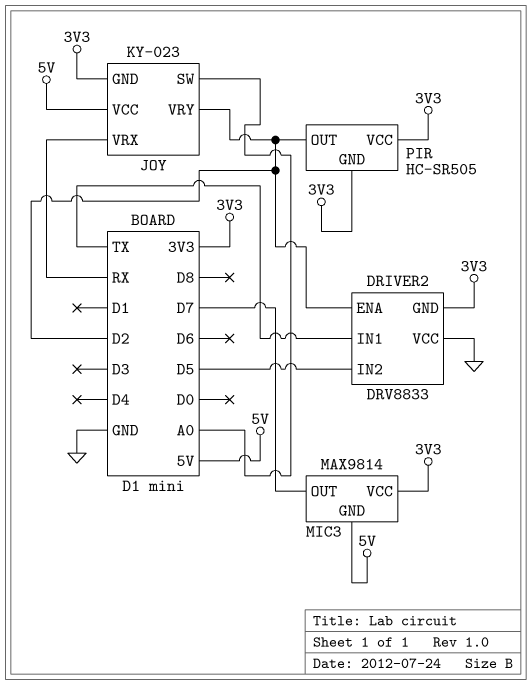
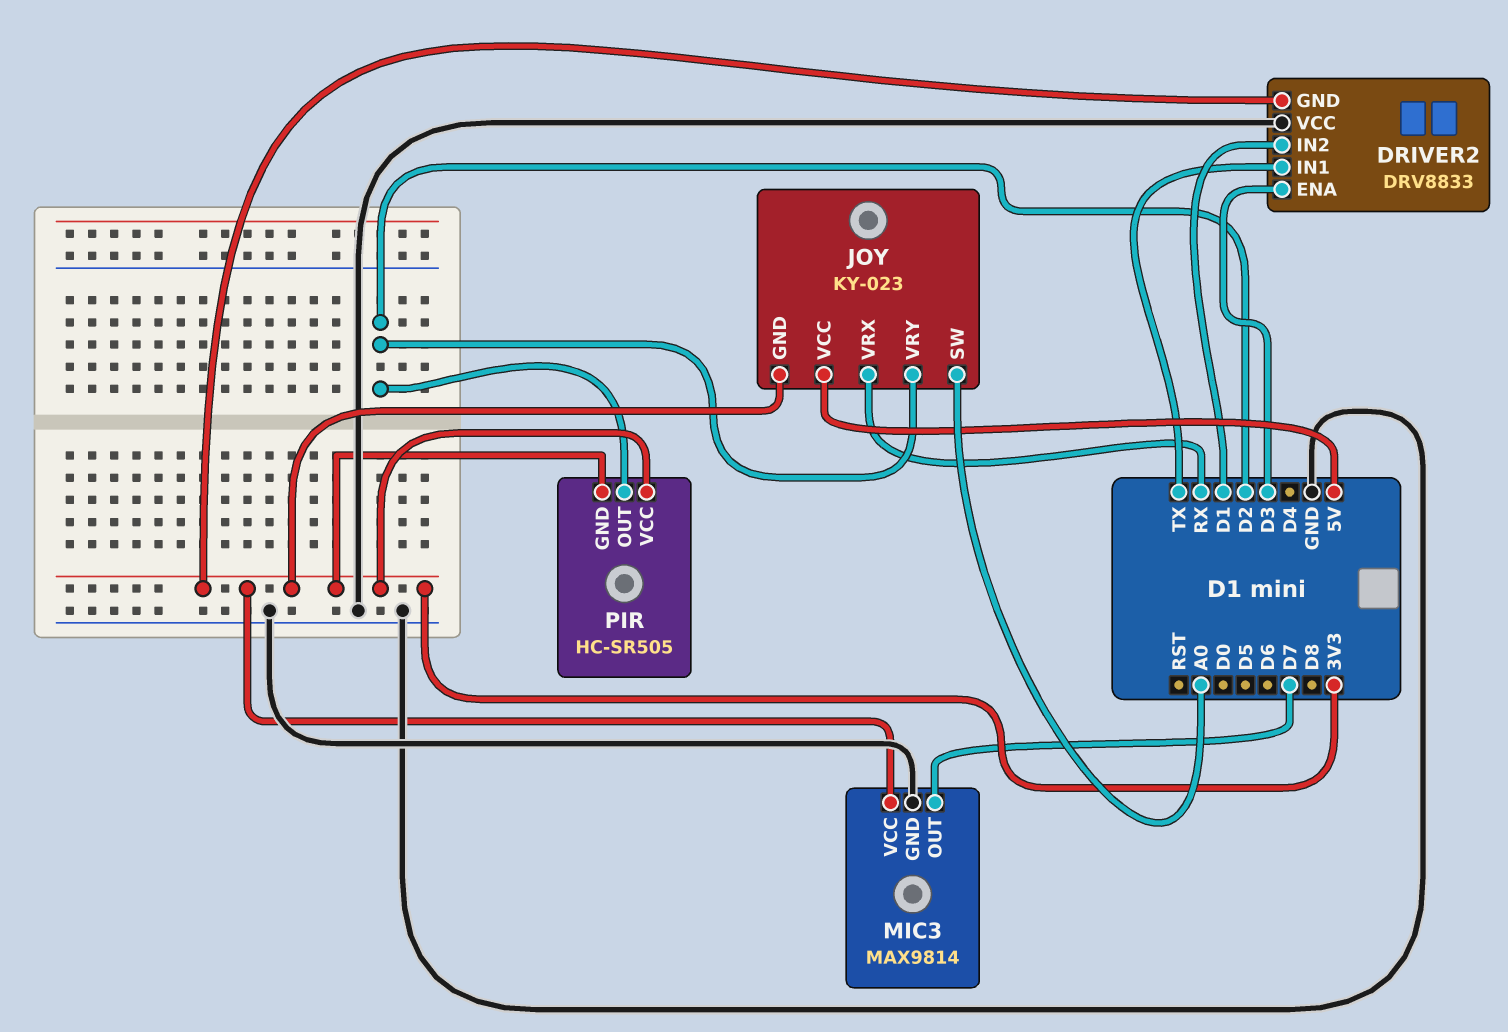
DRIVER2 pin ENA: D2 -> D3
DRIVER2 pin IN2: D5 -> D1
MIC3 pin GND: 5V -> GND

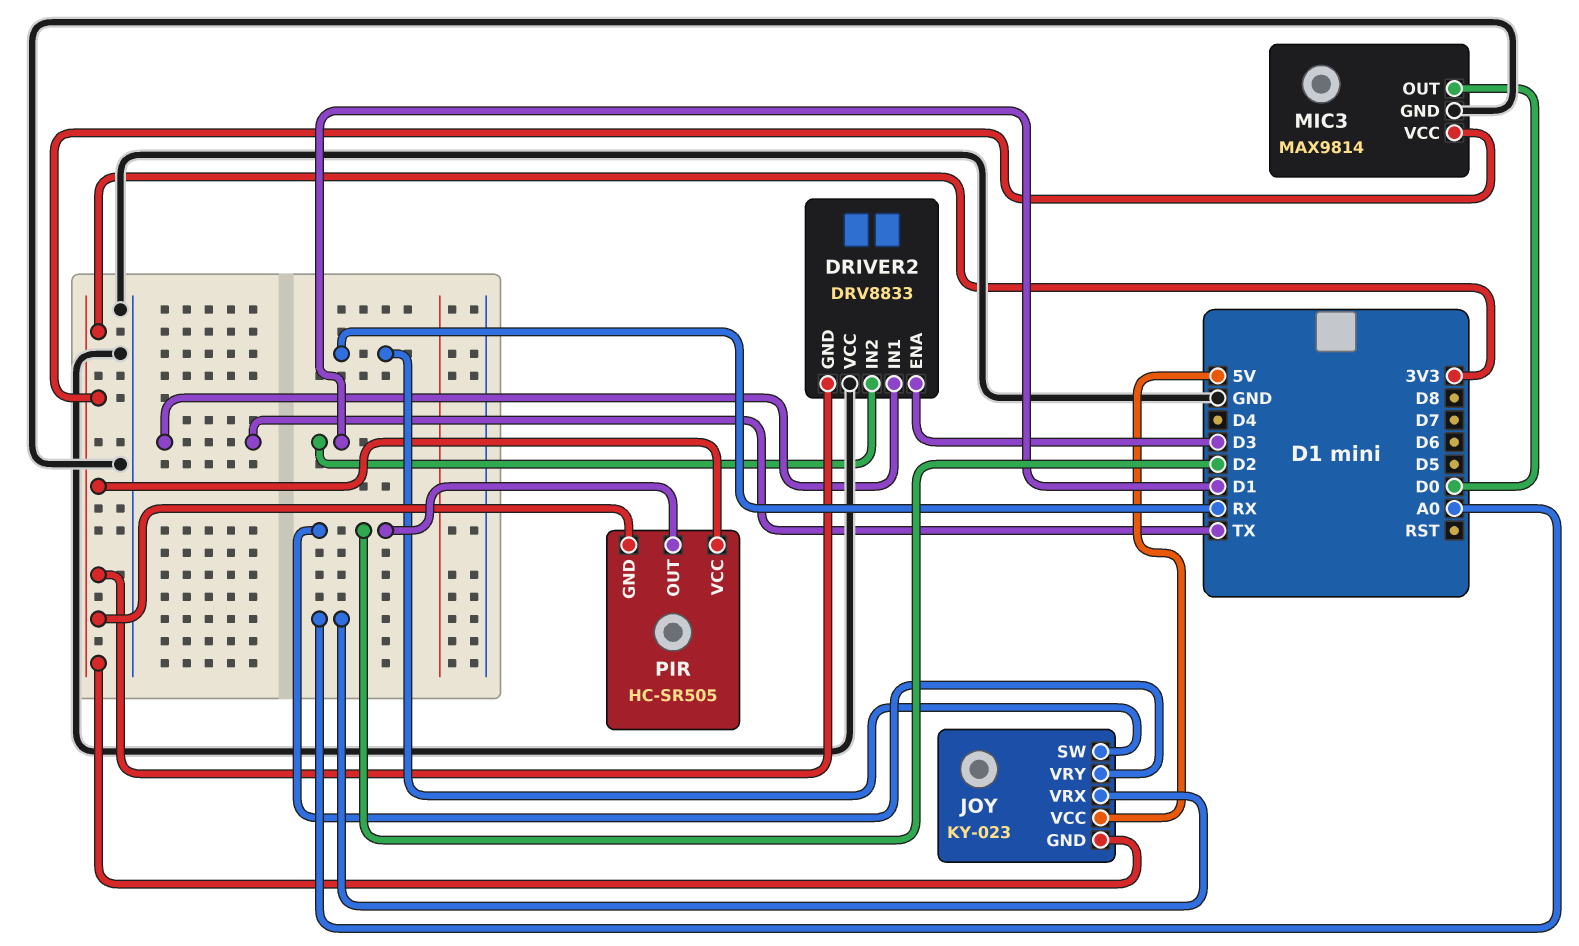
JOY pin SW: A0 -> RX
JOY pin VRX: RX -> A0
MIC3 pin OUT: D7 -> D0

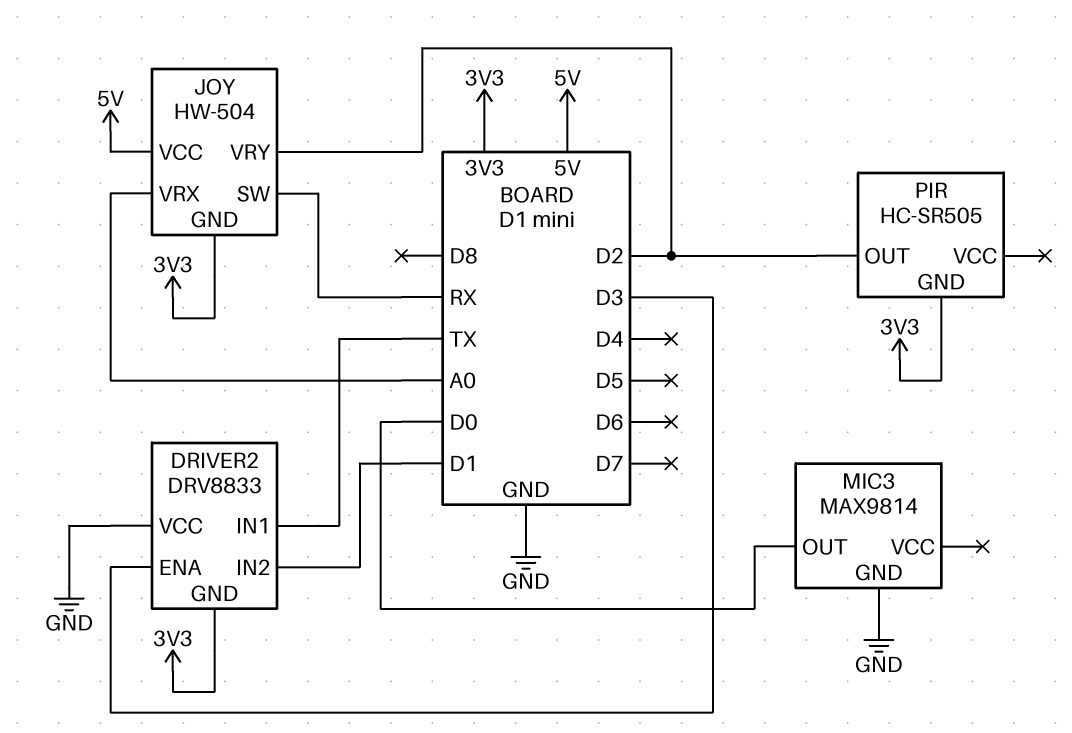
JOY: KY-023 -> HW-504
MIC3 pin VCC: 3V3 -> none
PIR pin VCC: 3V3 -> none

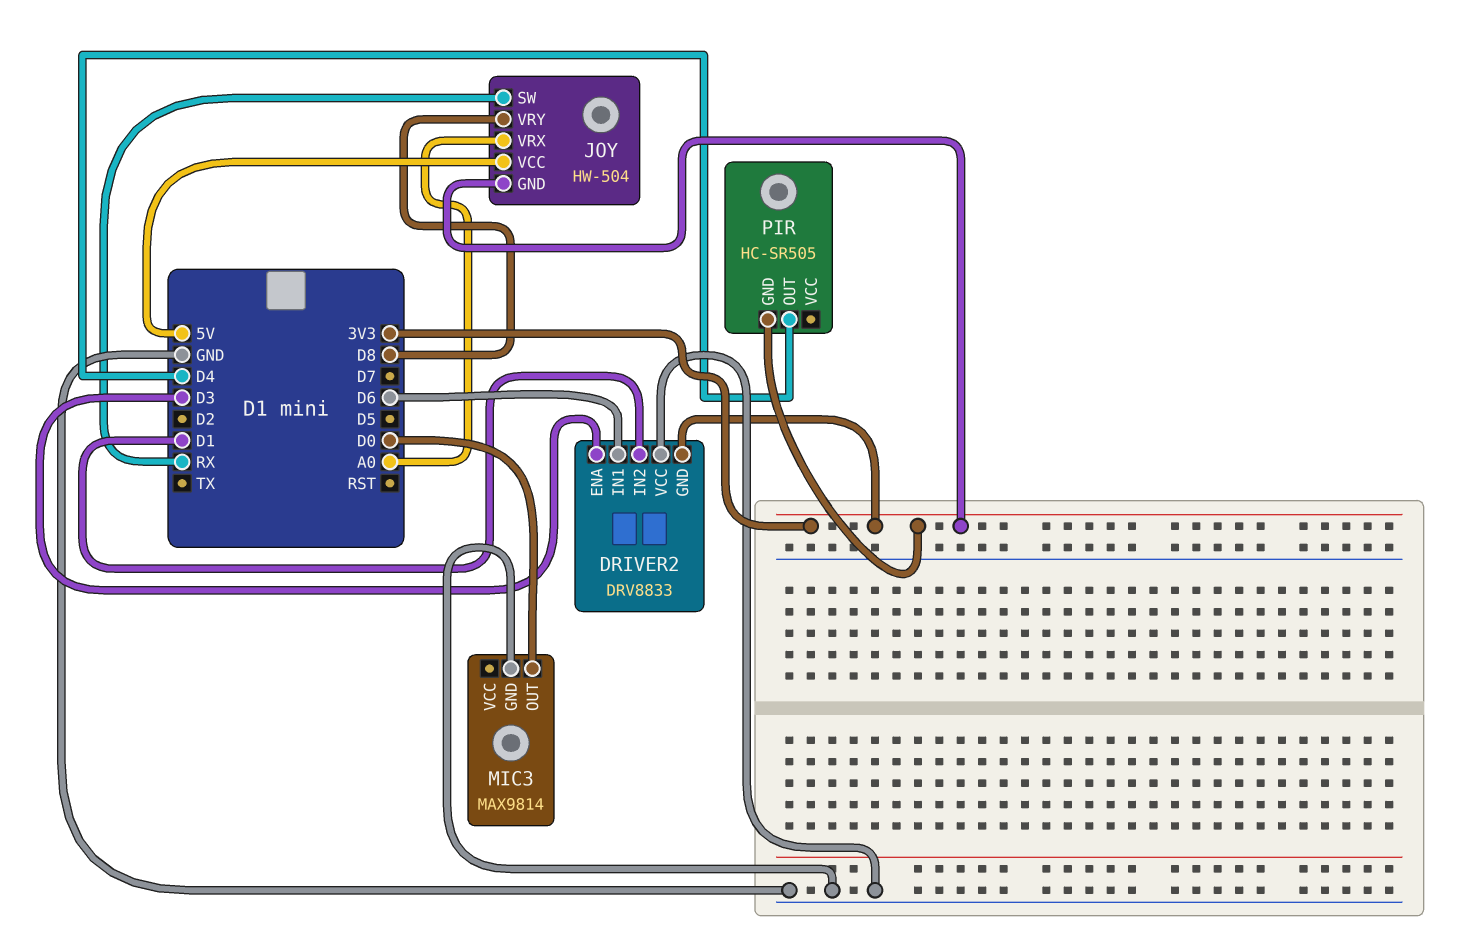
DRIVER2 pin IN1: TX -> D6
JOY pin VRY: D2 -> D8
PIR pin OUT: D2 -> D4

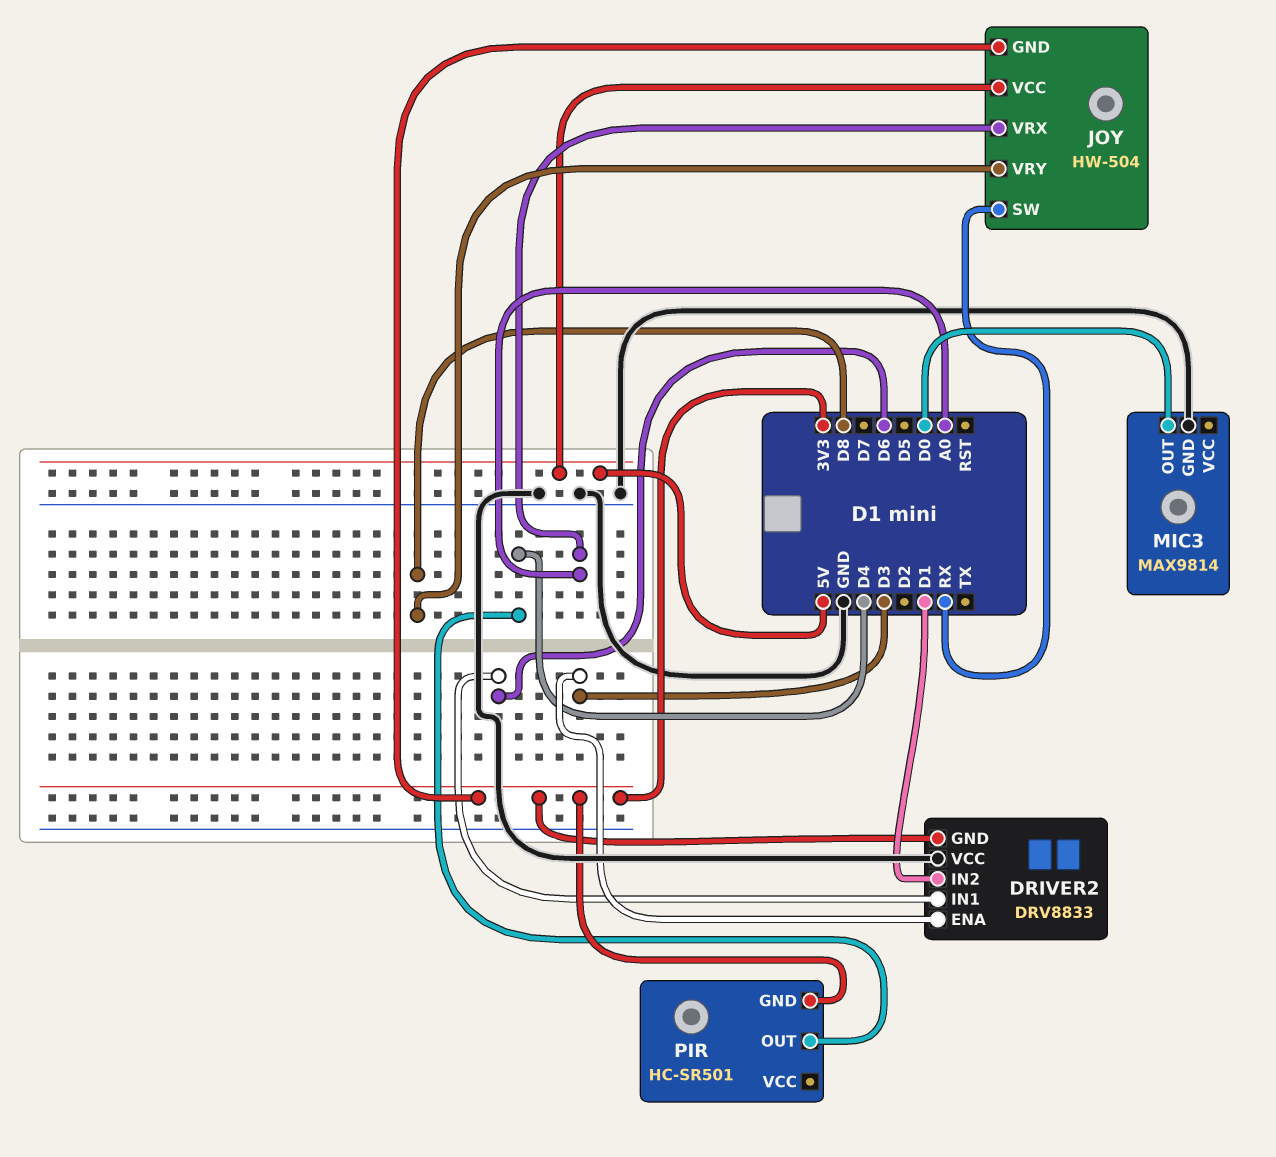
PIR: HC-SR505 -> HC-SR501

